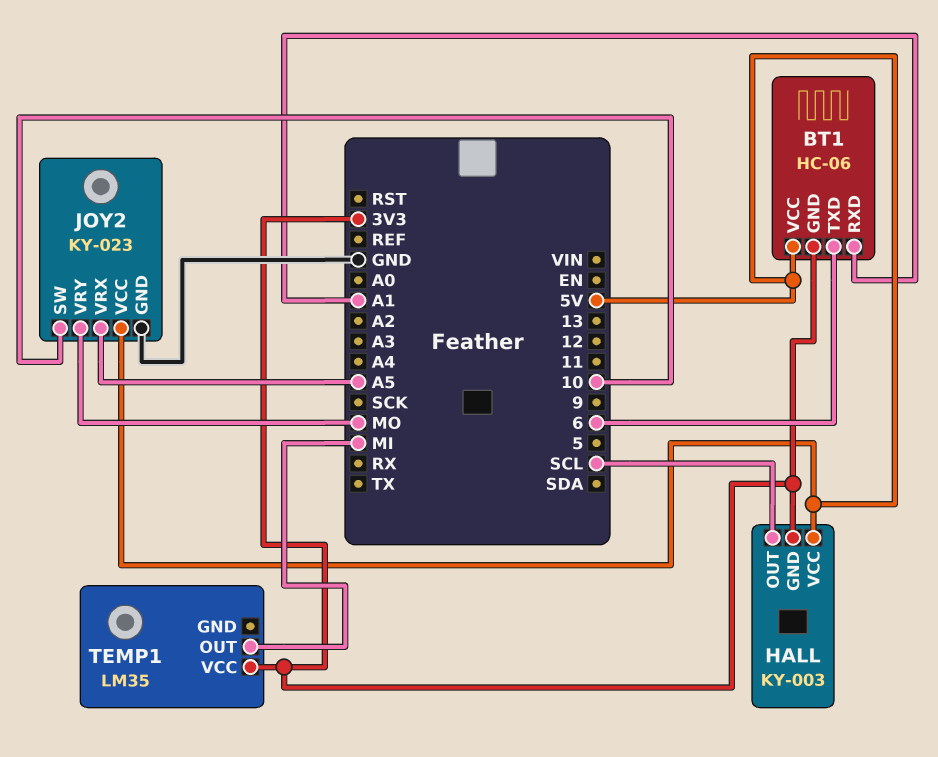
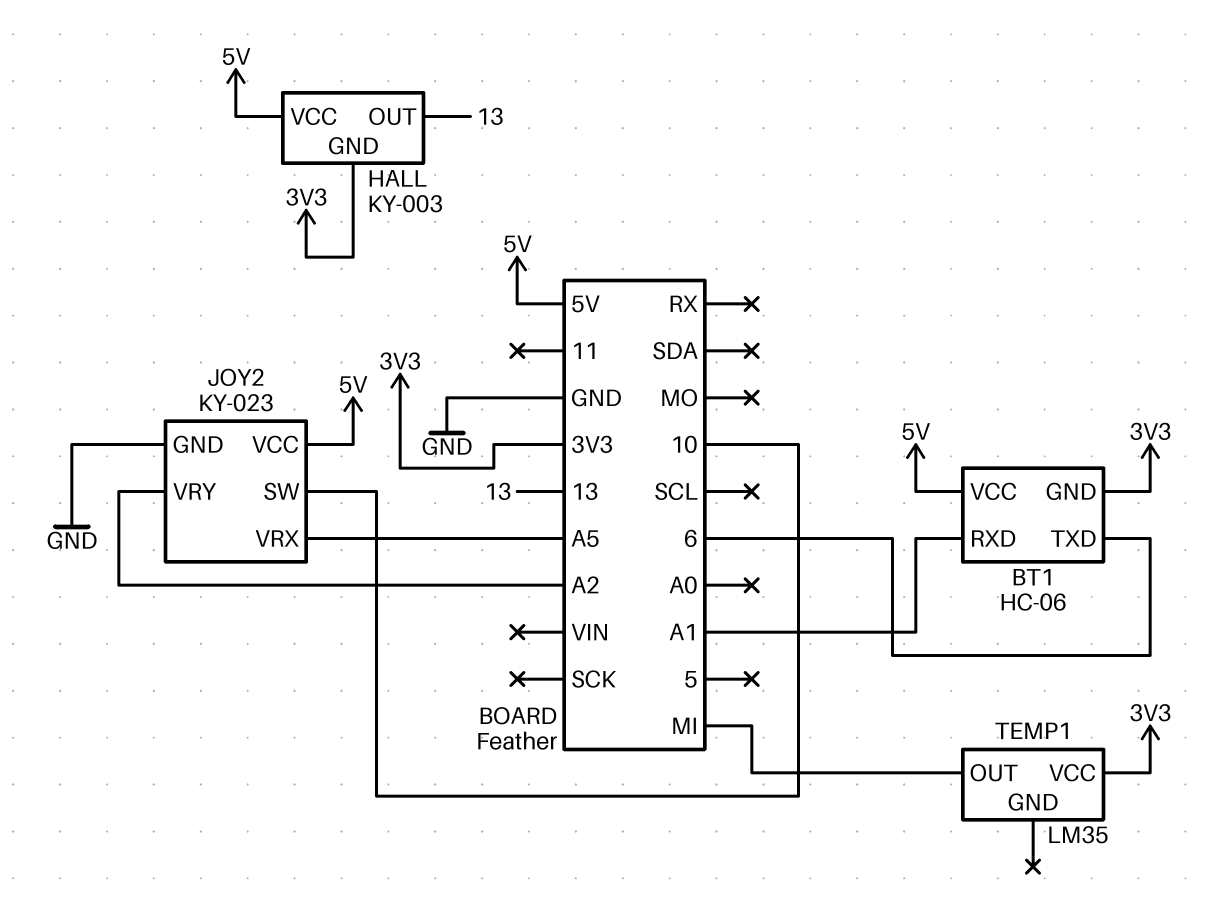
HALL pin OUT: SCL -> 13
JOY2 pin VRY: MO -> A2

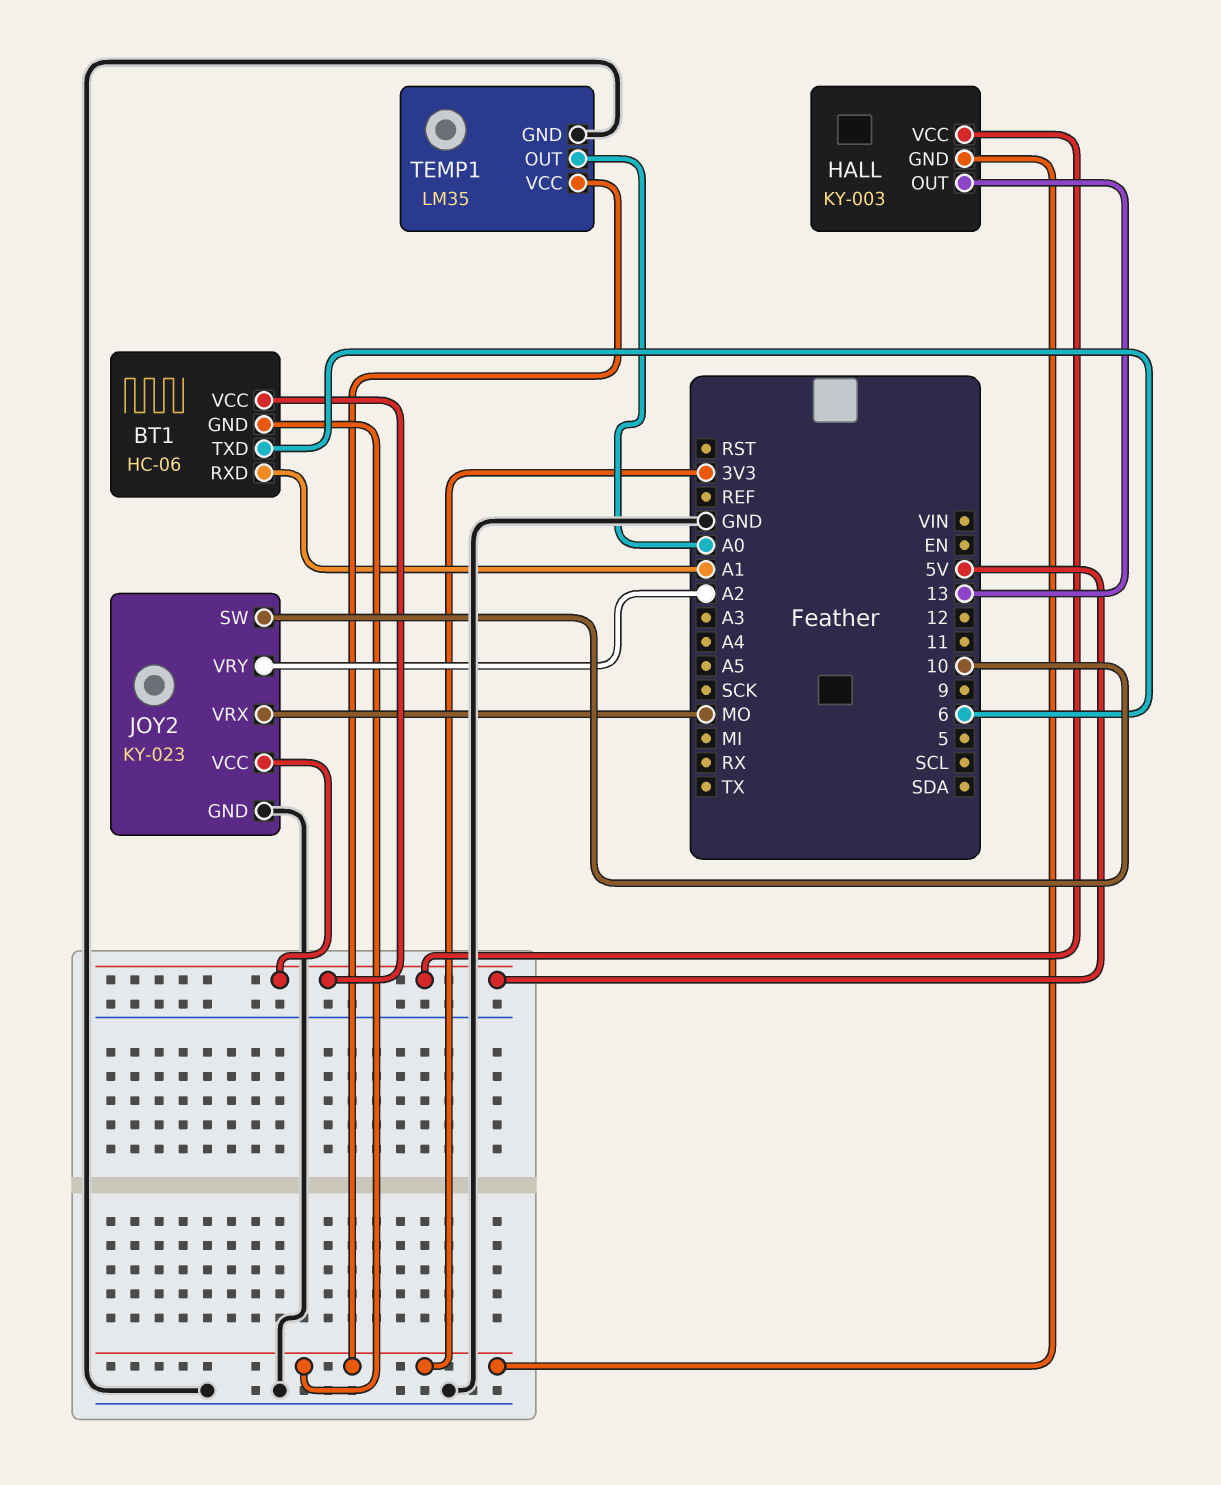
JOY2 pin VRX: A5 -> MO
TEMP1 pin GND: none -> GND
TEMP1 pin OUT: MI -> A0

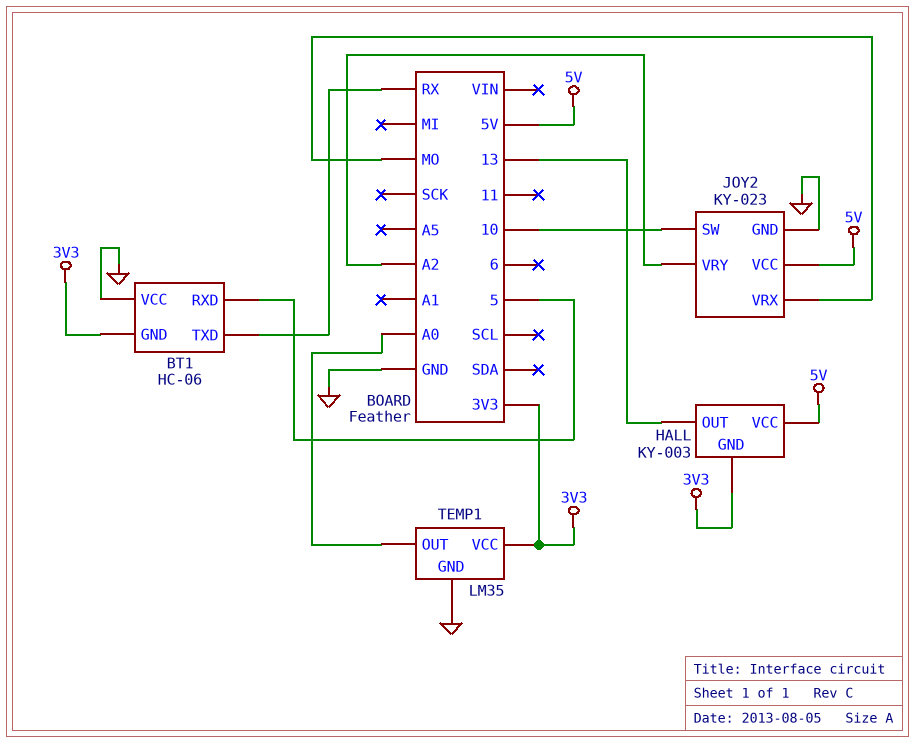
BT1 pin RXD: A1 -> 5
BT1 pin TXD: 6 -> RX
BT1 pin VCC: 5V -> GND

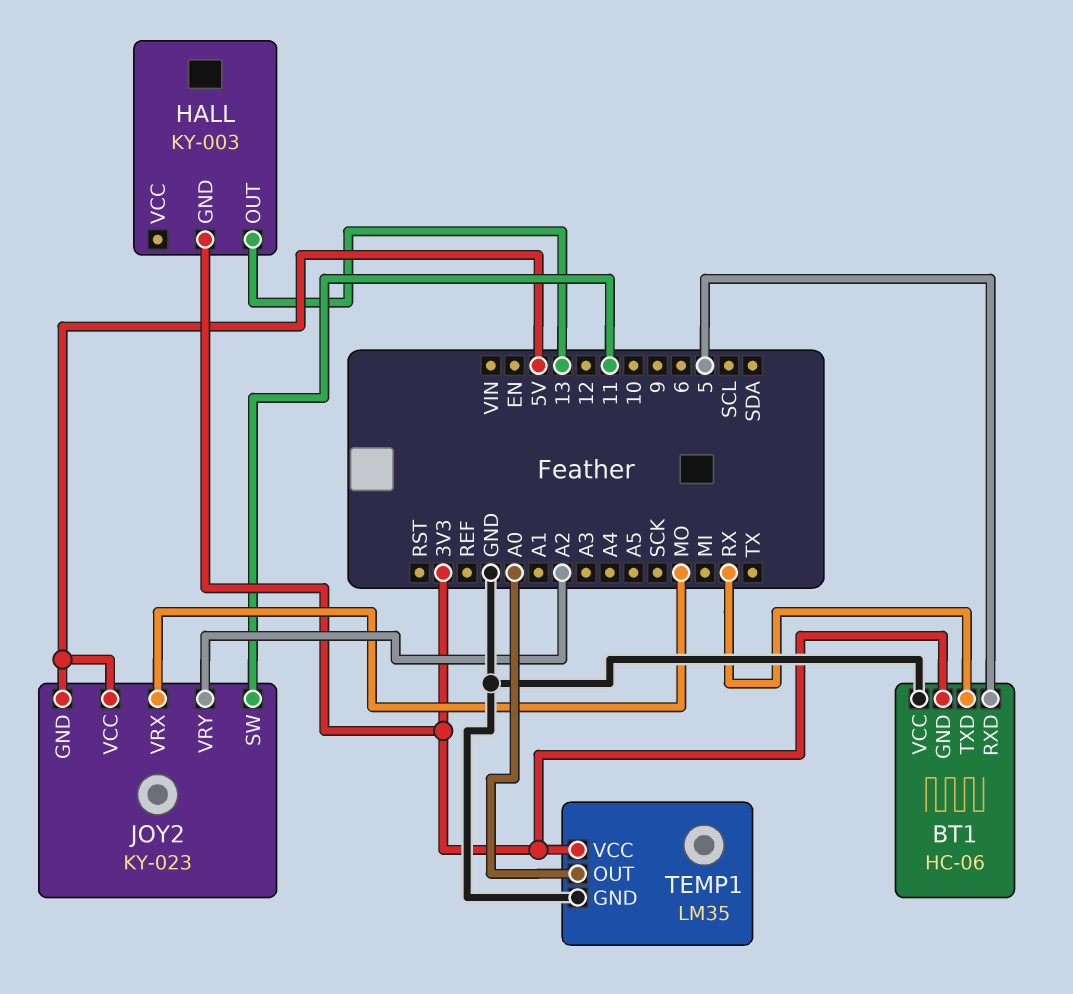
HALL pin VCC: 5V -> none
JOY2 pin GND: GND -> 5V
JOY2 pin SW: 10 -> 11

